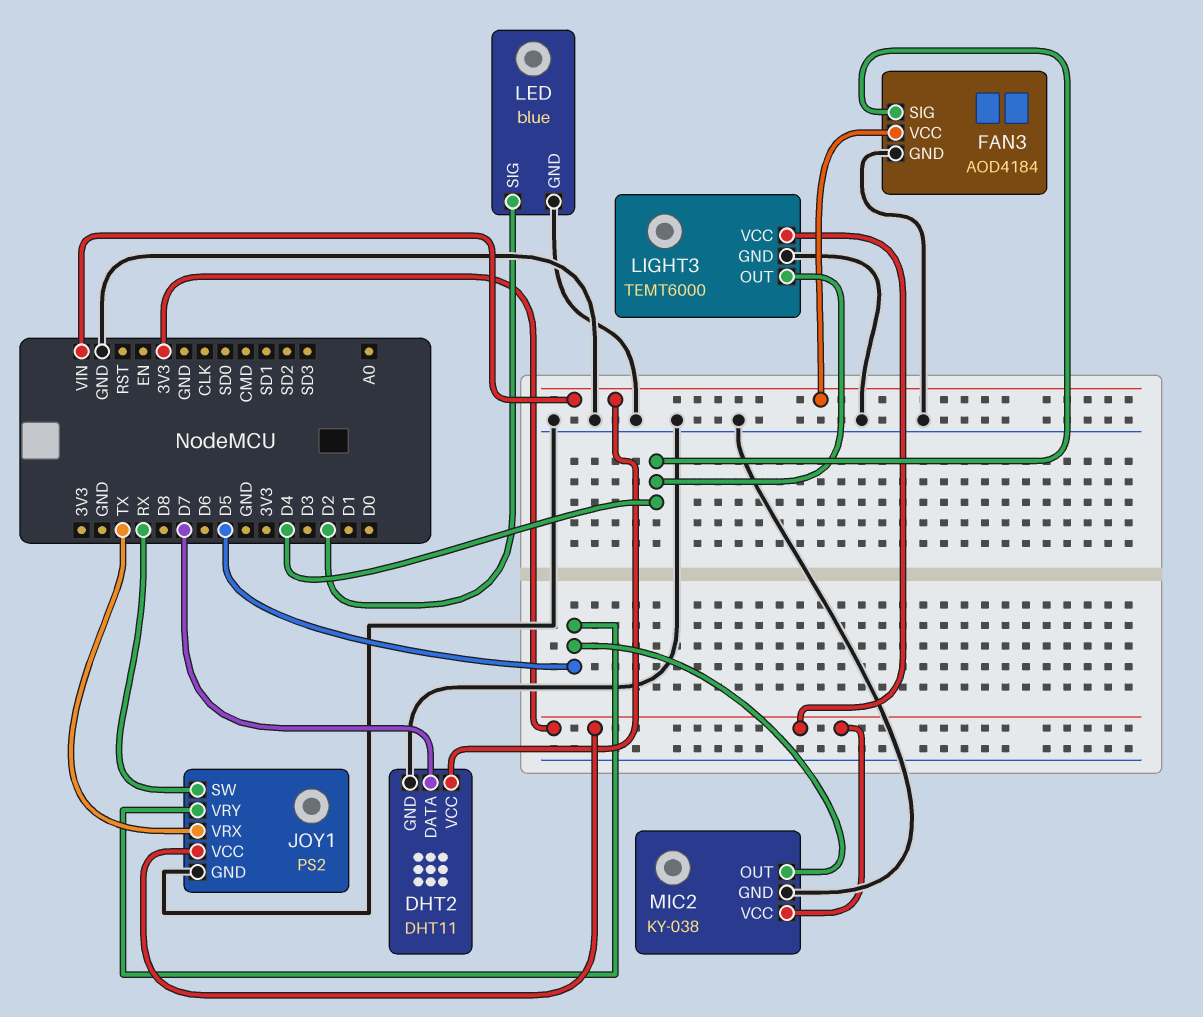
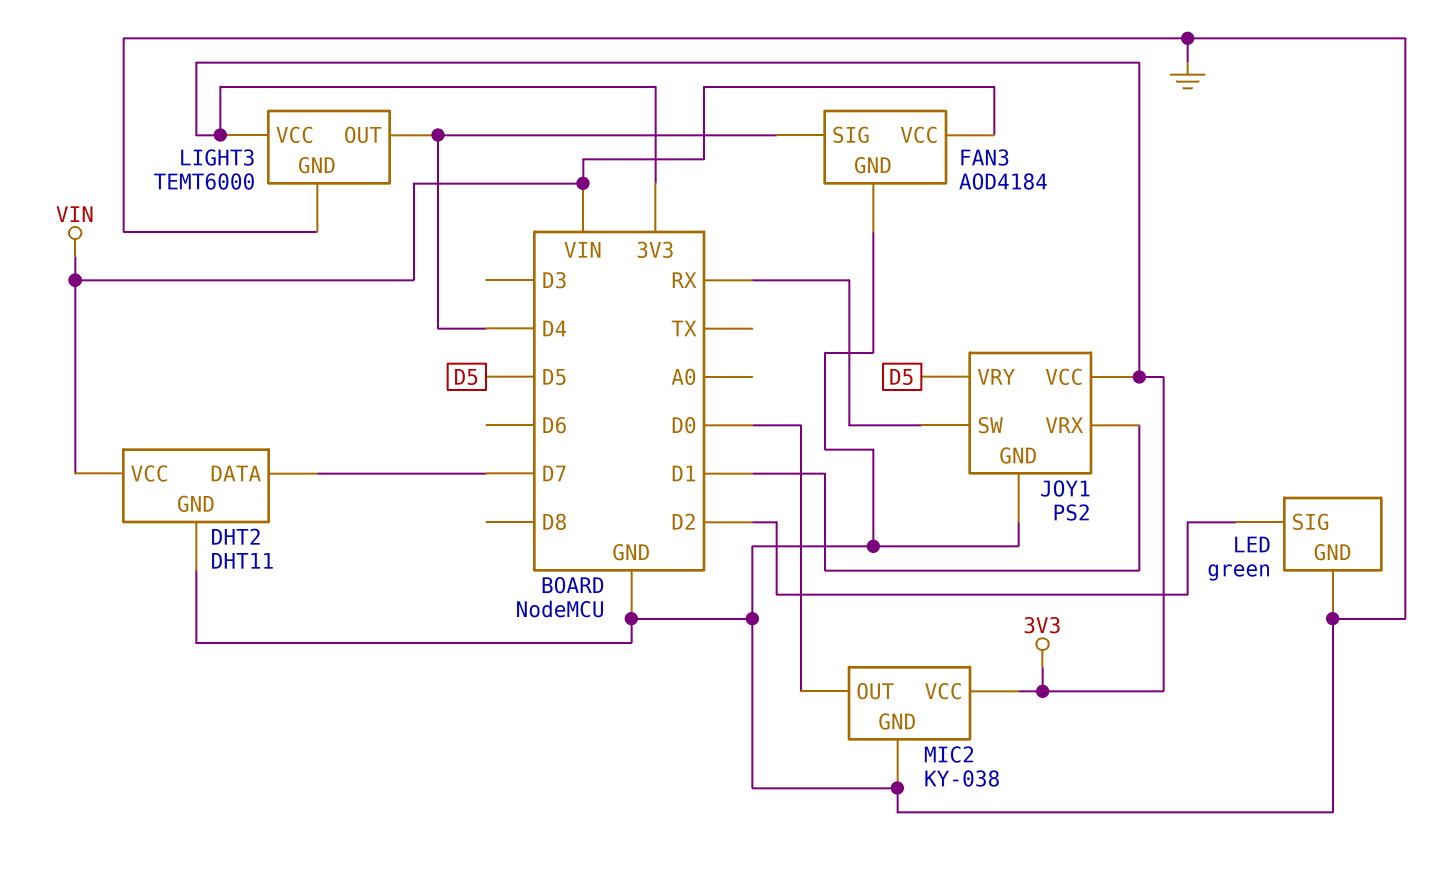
JOY1 pin VRX: TX -> D1
LED: blue -> green
MIC2 pin OUT: D5 -> D0

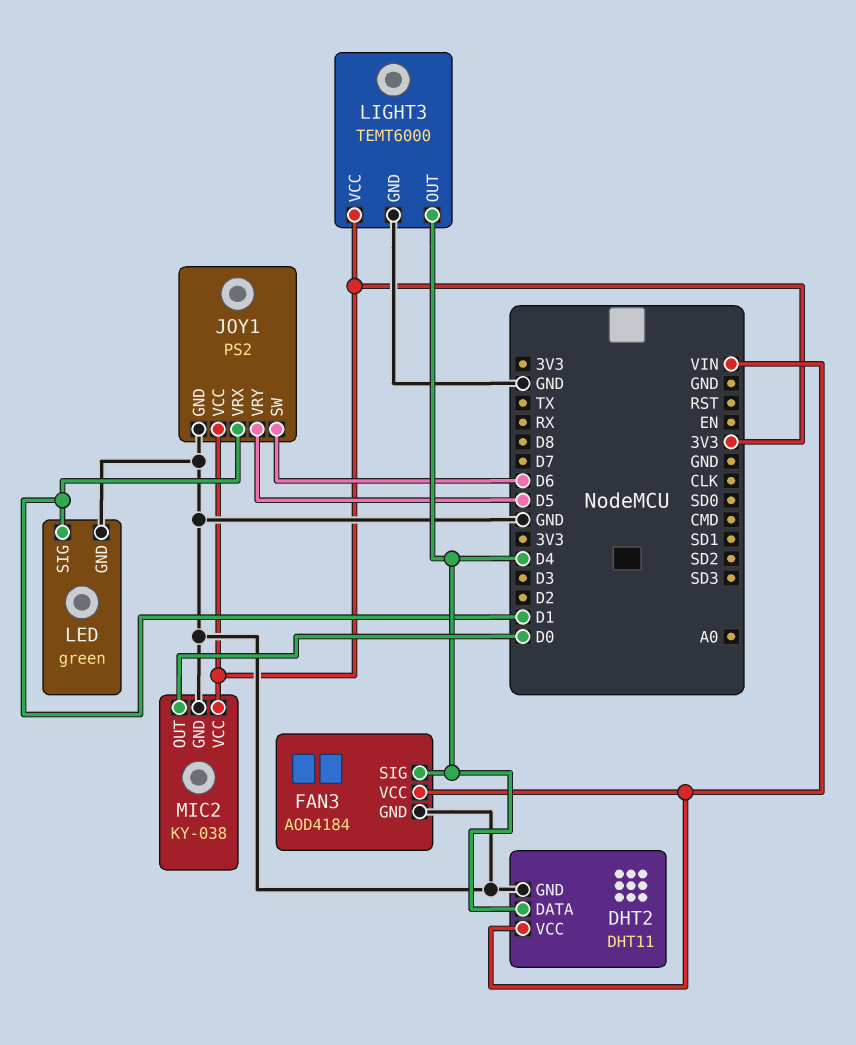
DHT2 pin DATA: D7 -> D4
JOY1 pin SW: RX -> D6
LED pin SIG: D2 -> D1

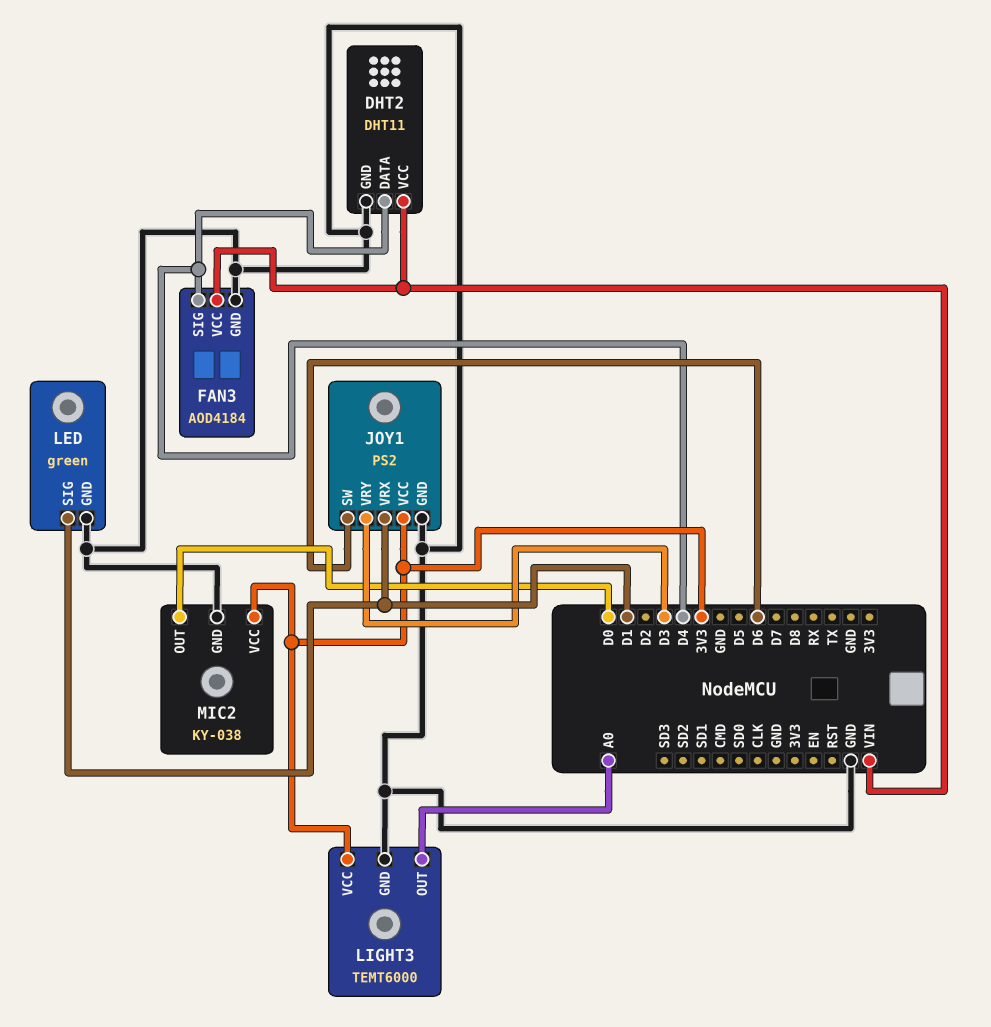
JOY1 pin VRY: D5 -> D3
LIGHT3 pin OUT: D4 -> A0

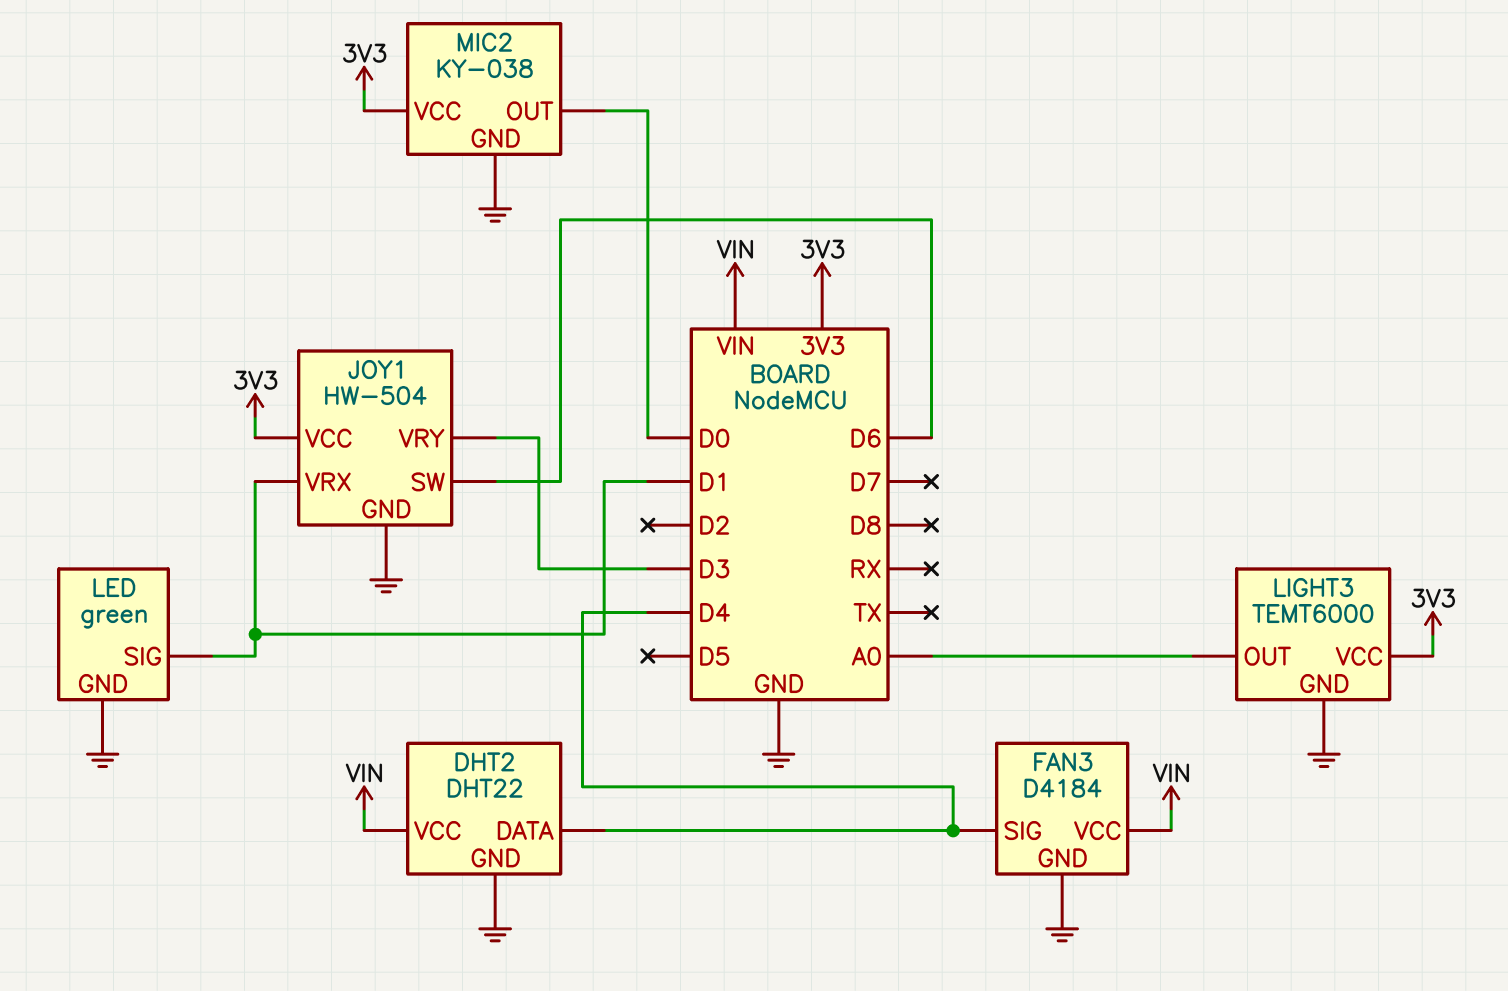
DHT2: DHT11 -> DHT22
FAN3: AOD4184 -> D4184
JOY1: PS2 -> HW-504

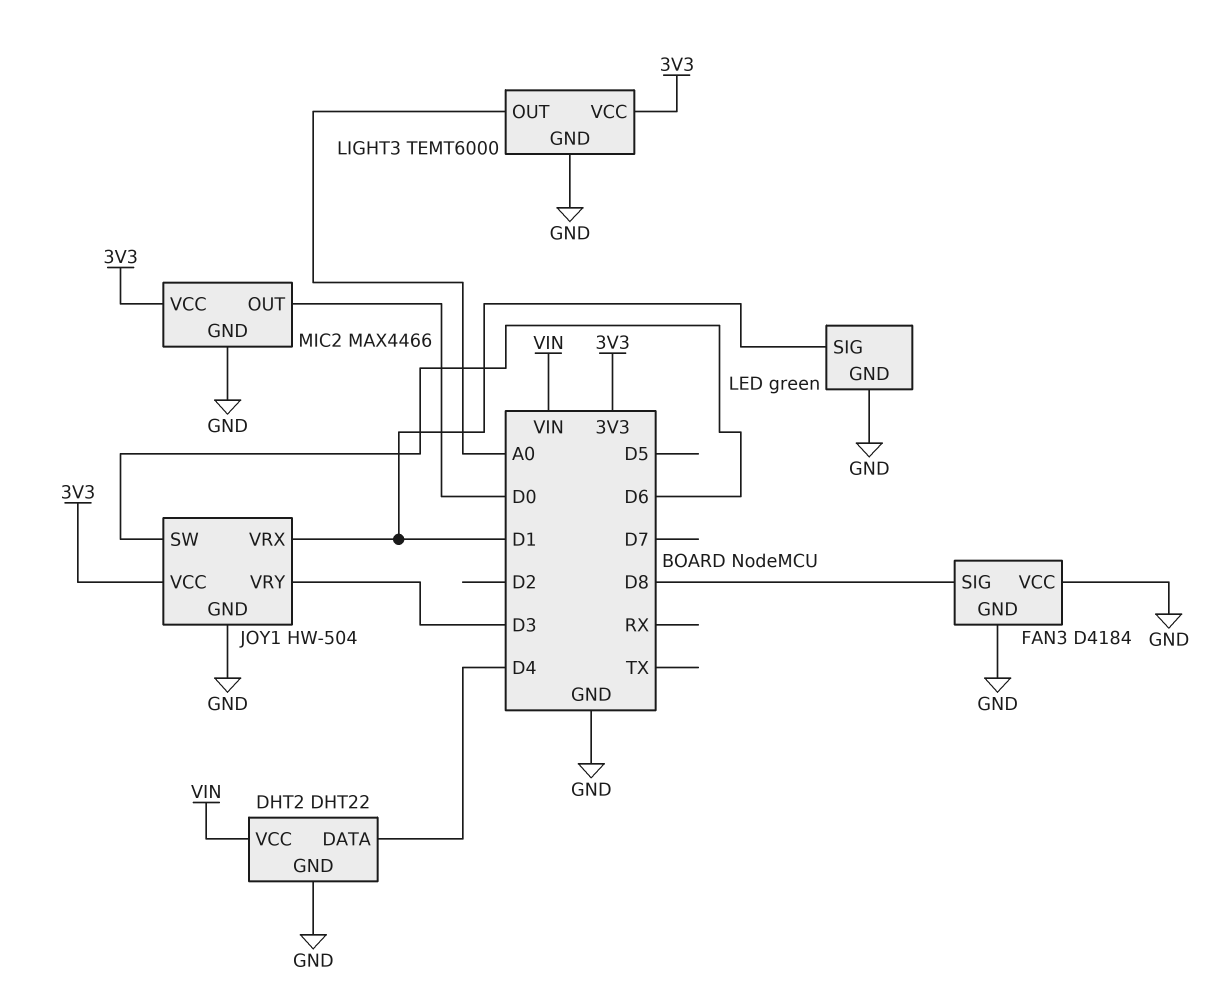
FAN3 pin SIG: D4 -> D8
FAN3 pin VCC: VIN -> GND
MIC2: KY-038 -> MAX4466

